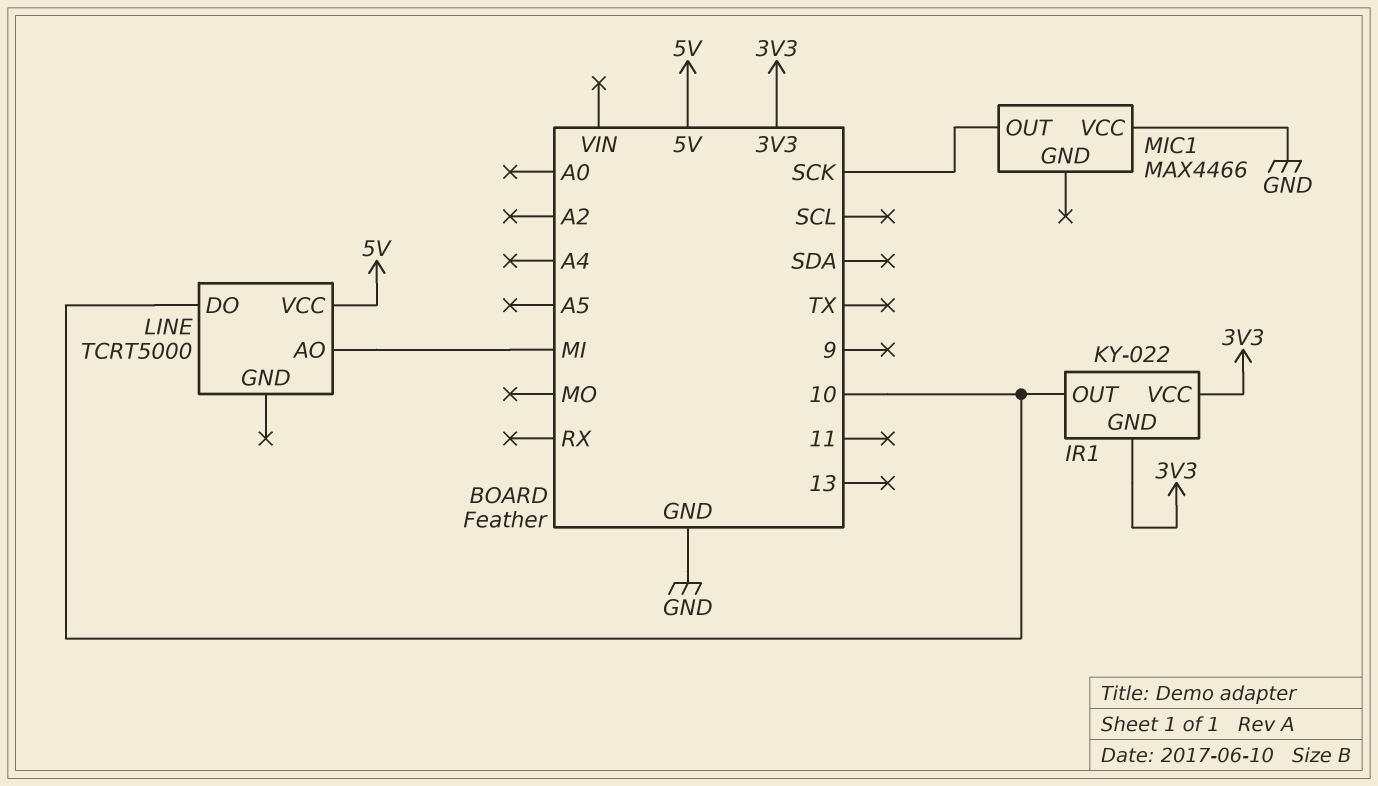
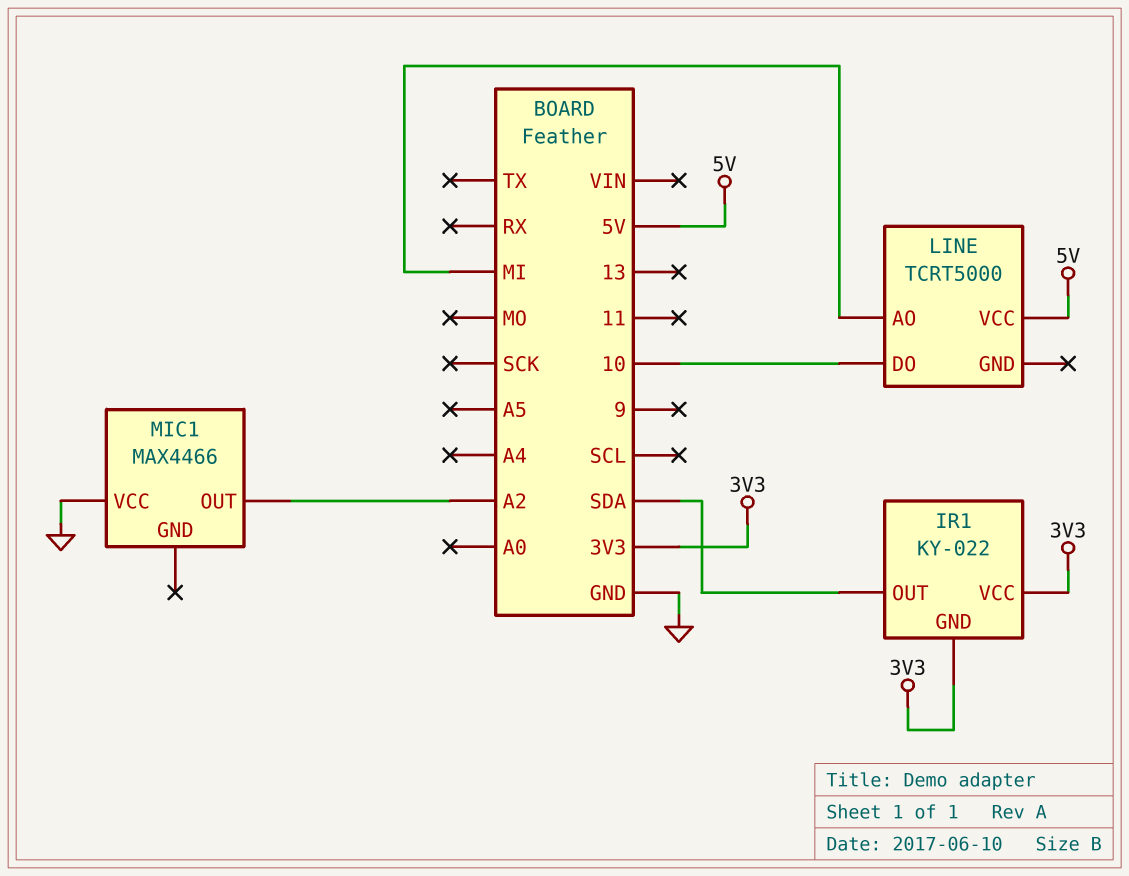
IR1 pin OUT: 10 -> SDA
MIC1 pin OUT: SCK -> A2

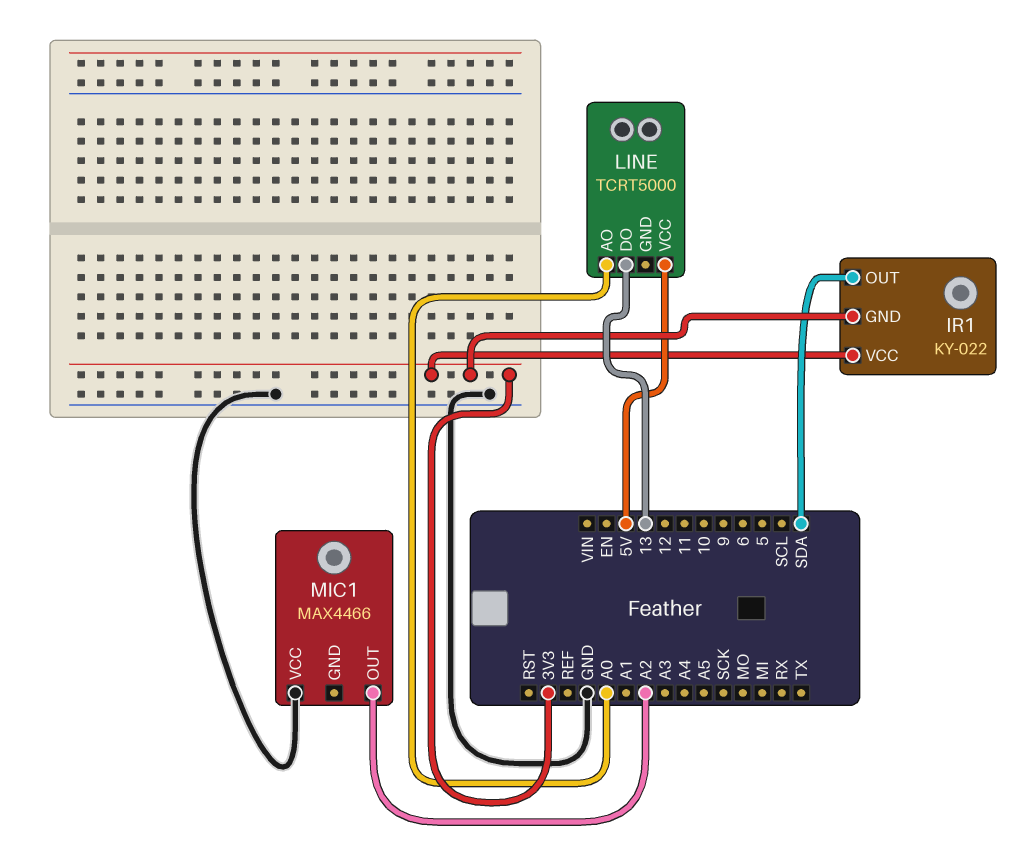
LINE pin AO: MI -> A0
LINE pin DO: 10 -> 13

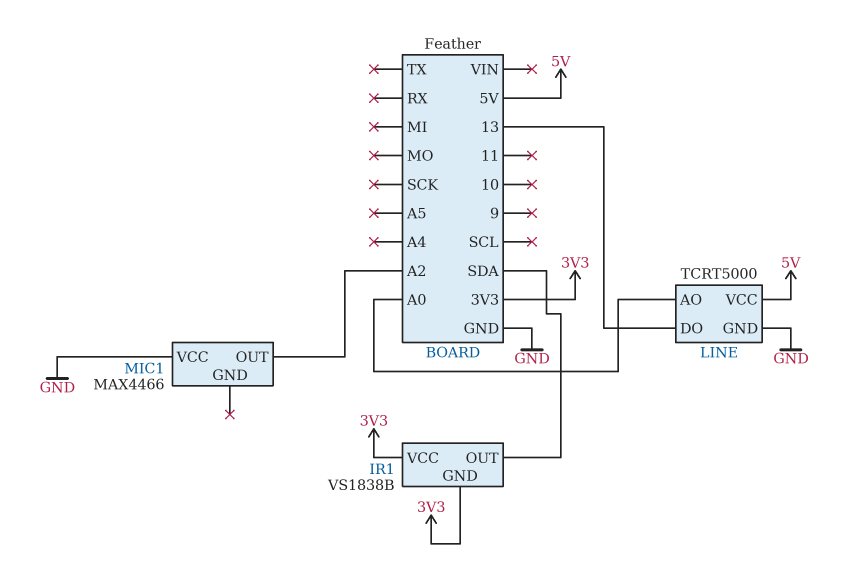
IR1: KY-022 -> VS1838B
LINE pin GND: none -> GND

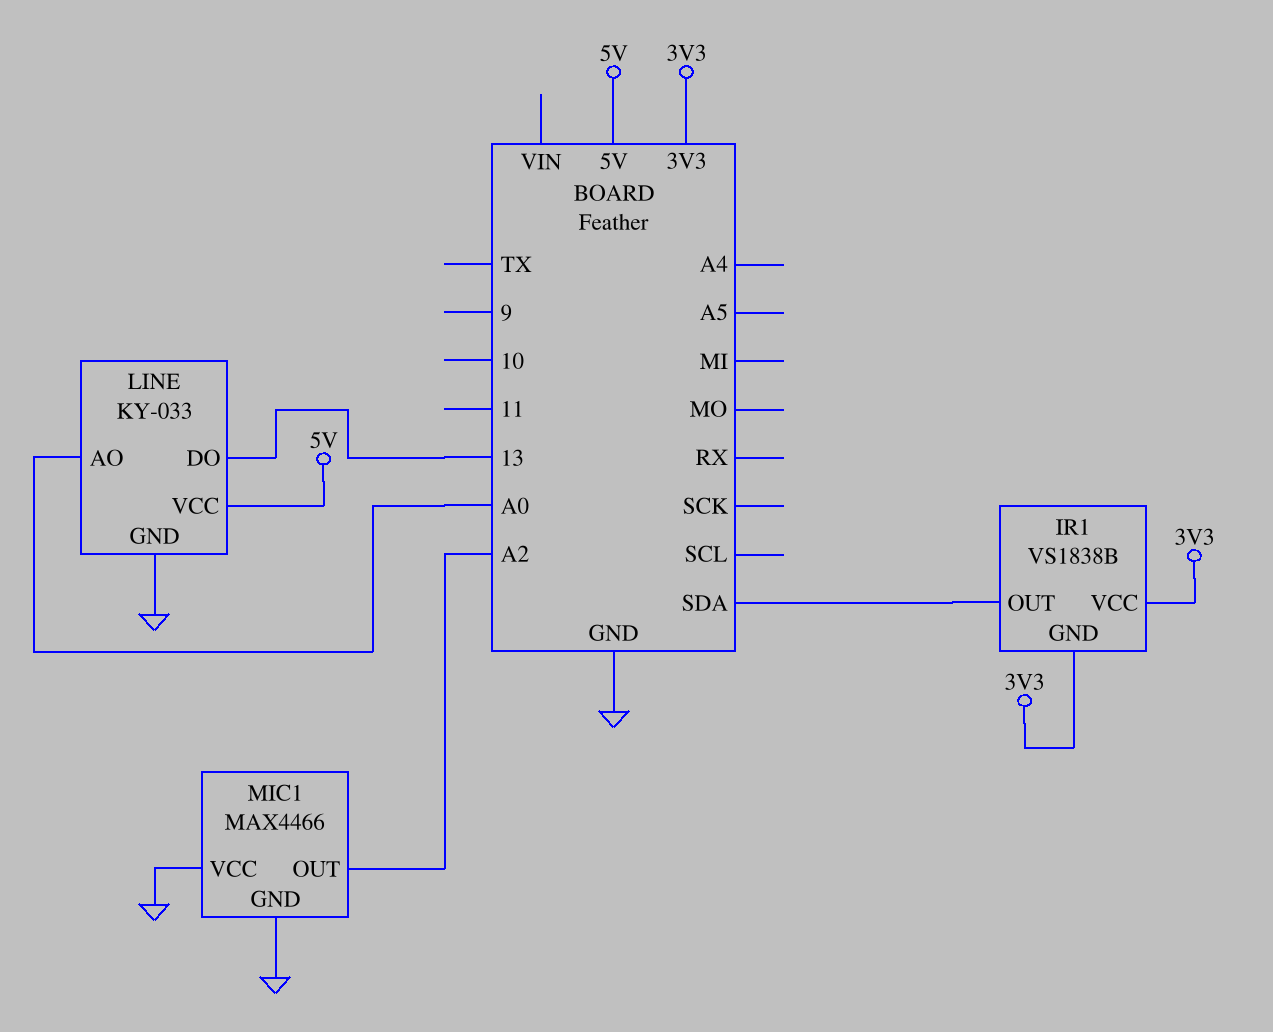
LINE: TCRT5000 -> KY-033
MIC1 pin GND: none -> GND

